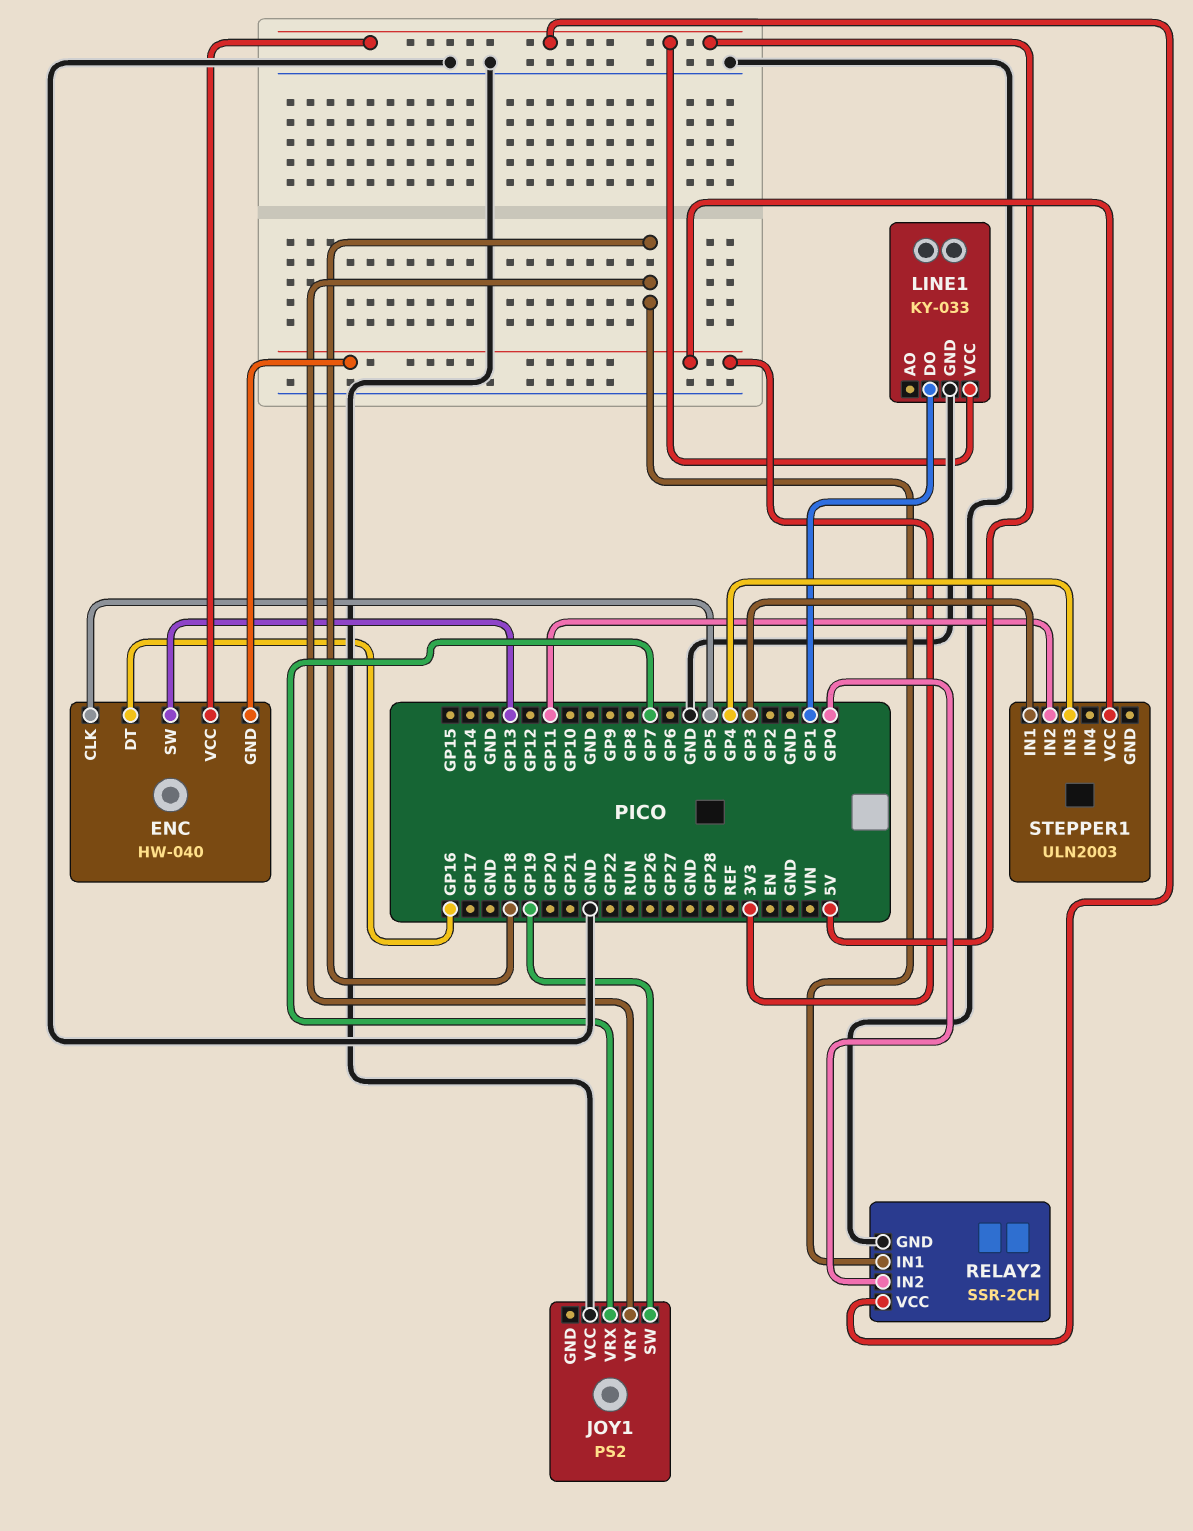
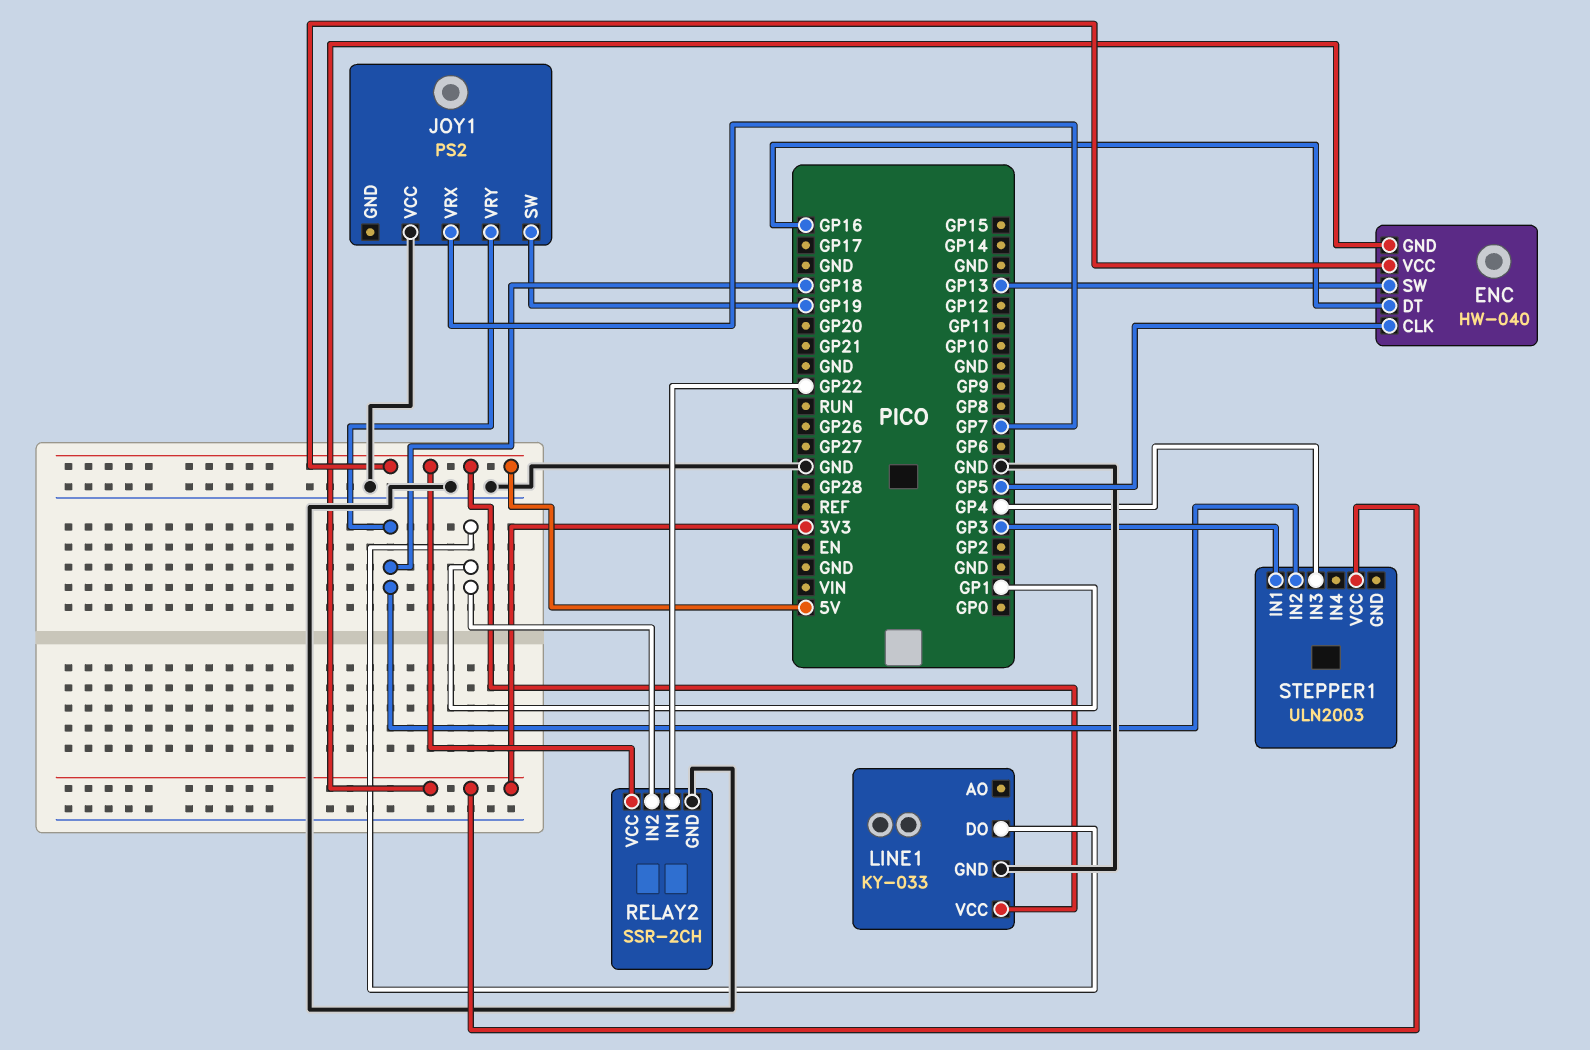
RELAY2 pin IN1: GP18 -> GP22
RELAY2 pin IN2: GP0 -> GP1
STEPPER1 pin IN2: GP11 -> GP18

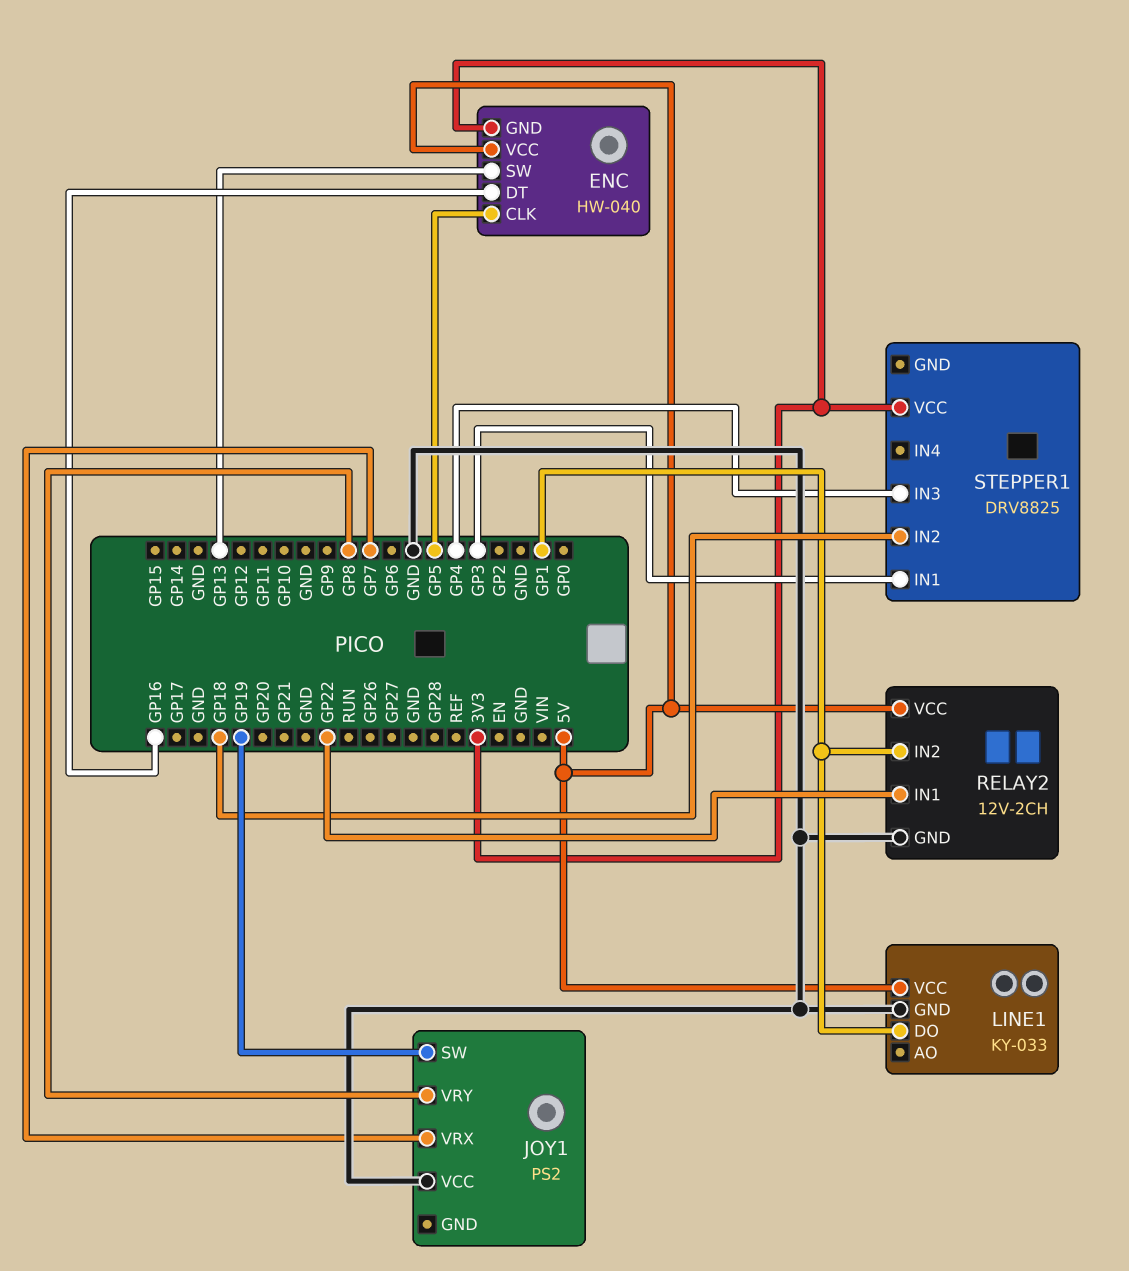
JOY1 pin VRY: GP18 -> GP8
RELAY2: SSR-2CH -> 12V-2CH
STEPPER1: ULN2003 -> DRV8825

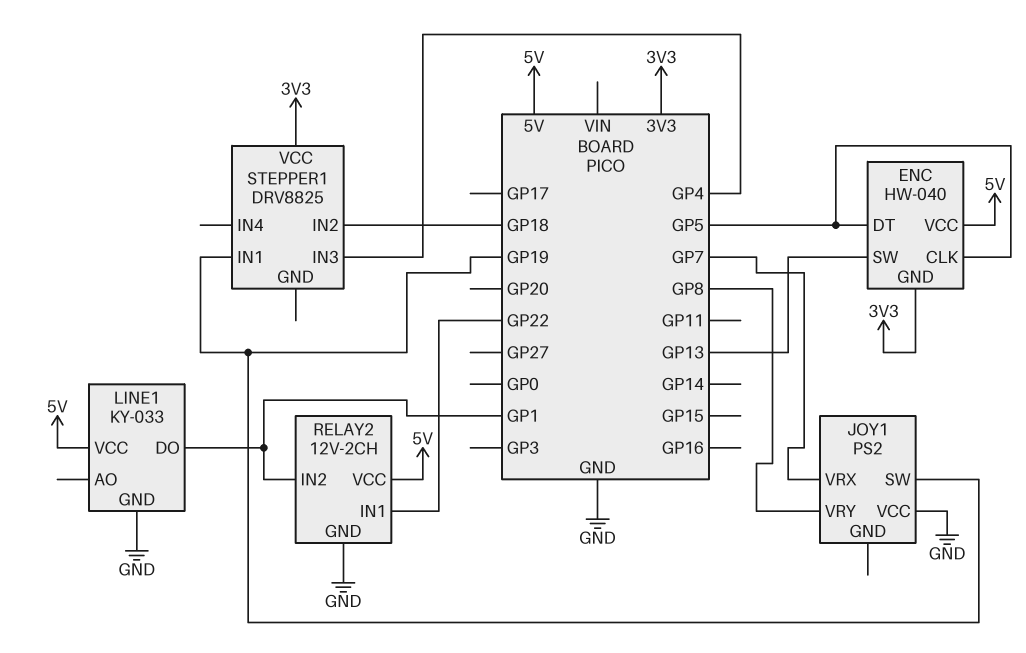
ENC pin DT: GP16 -> GP5
STEPPER1 pin IN1: GP3 -> GP19

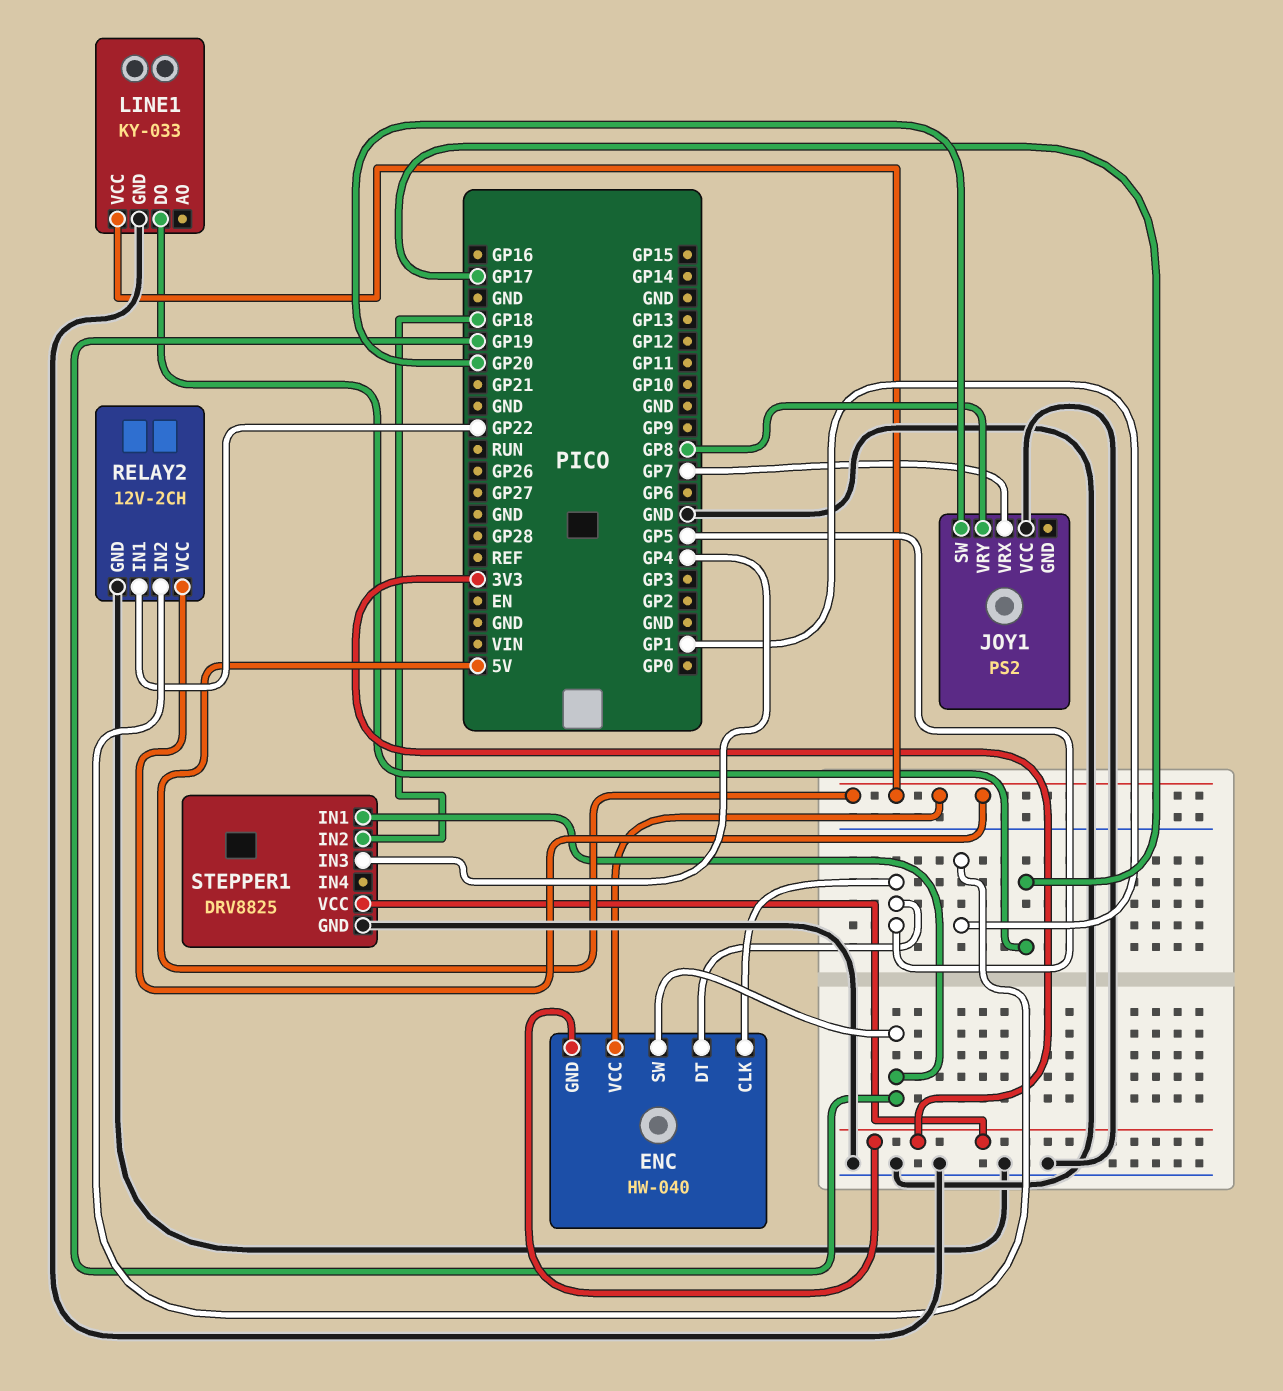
ENC pin SW: GP13 -> GP19
JOY1 pin SW: GP19 -> GP20
LINE1 pin DO: GP1 -> GP17
STEPPER1 pin GND: none -> GND

